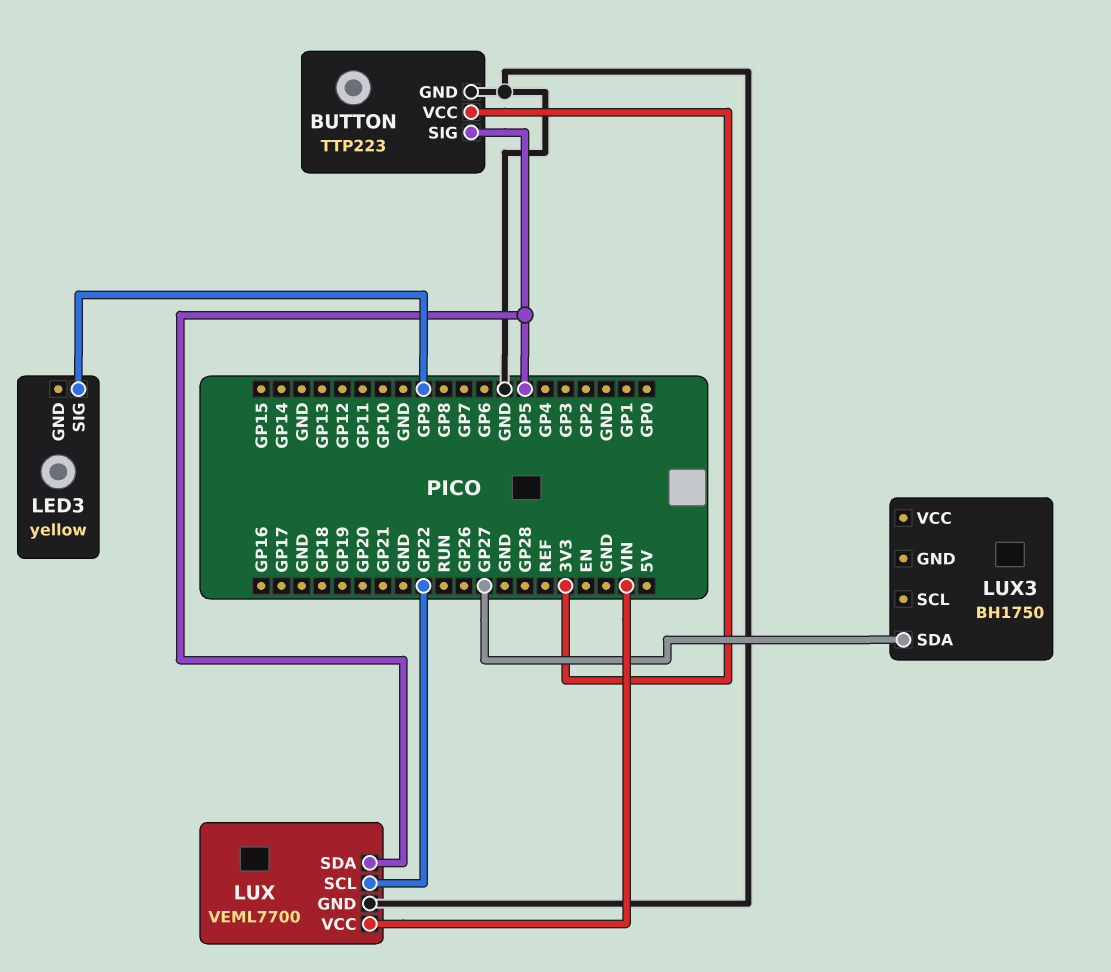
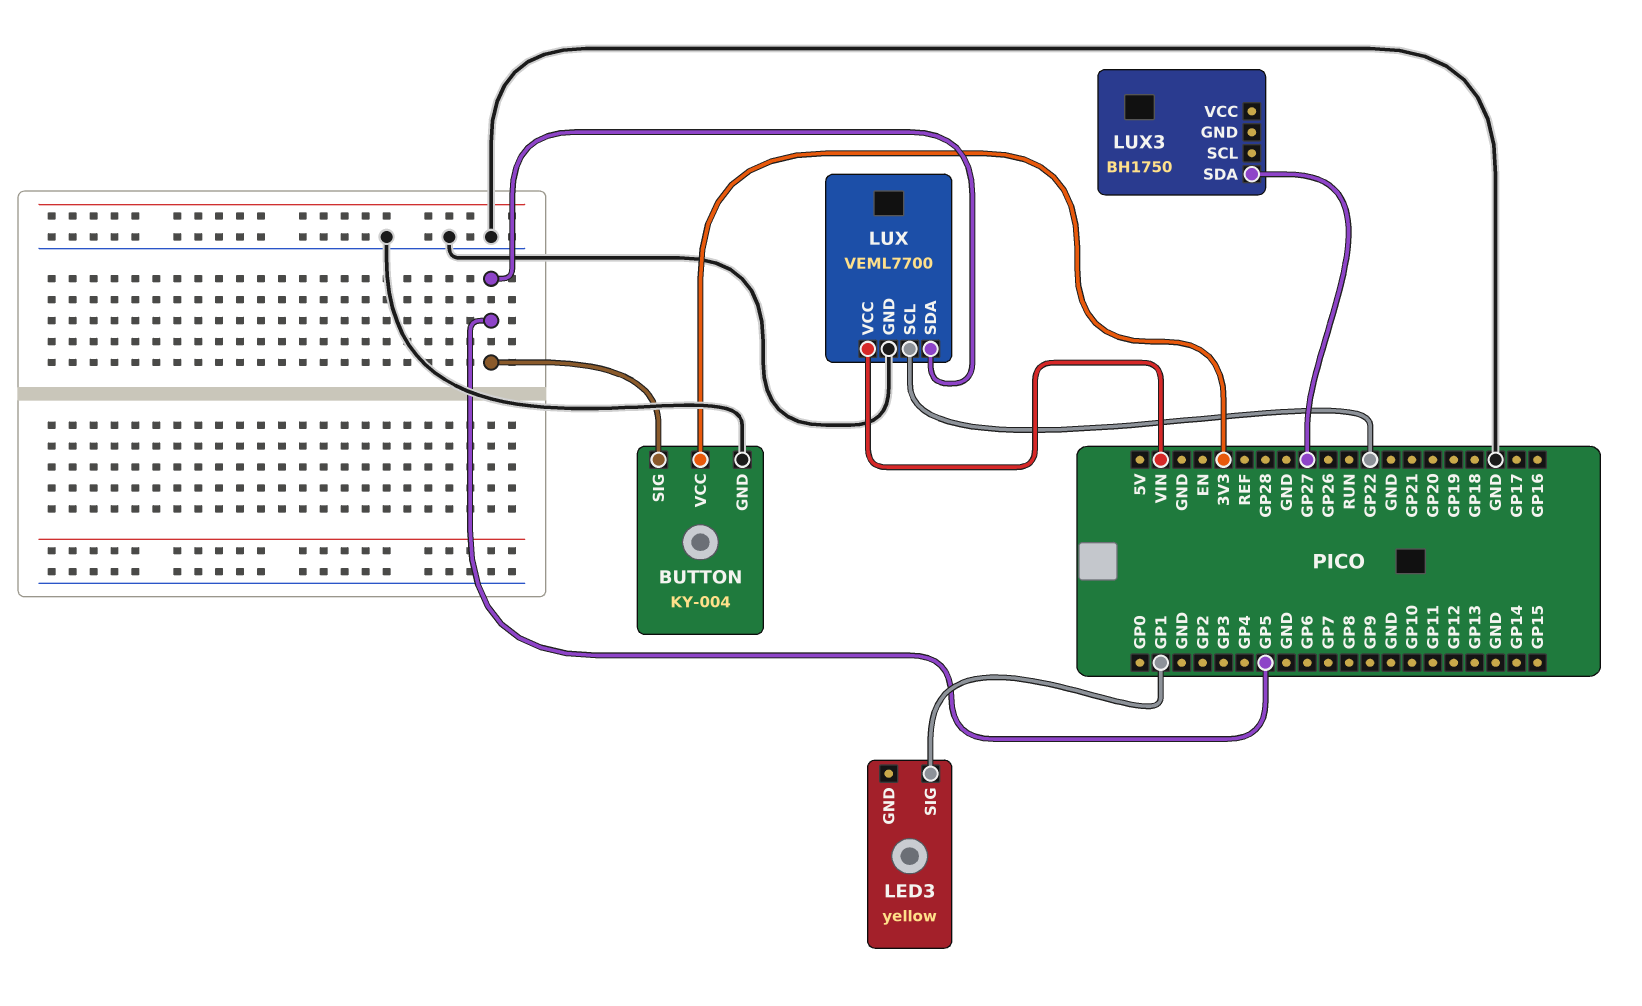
BUTTON: TTP223 -> KY-004
LED3 pin SIG: GP9 -> GP1

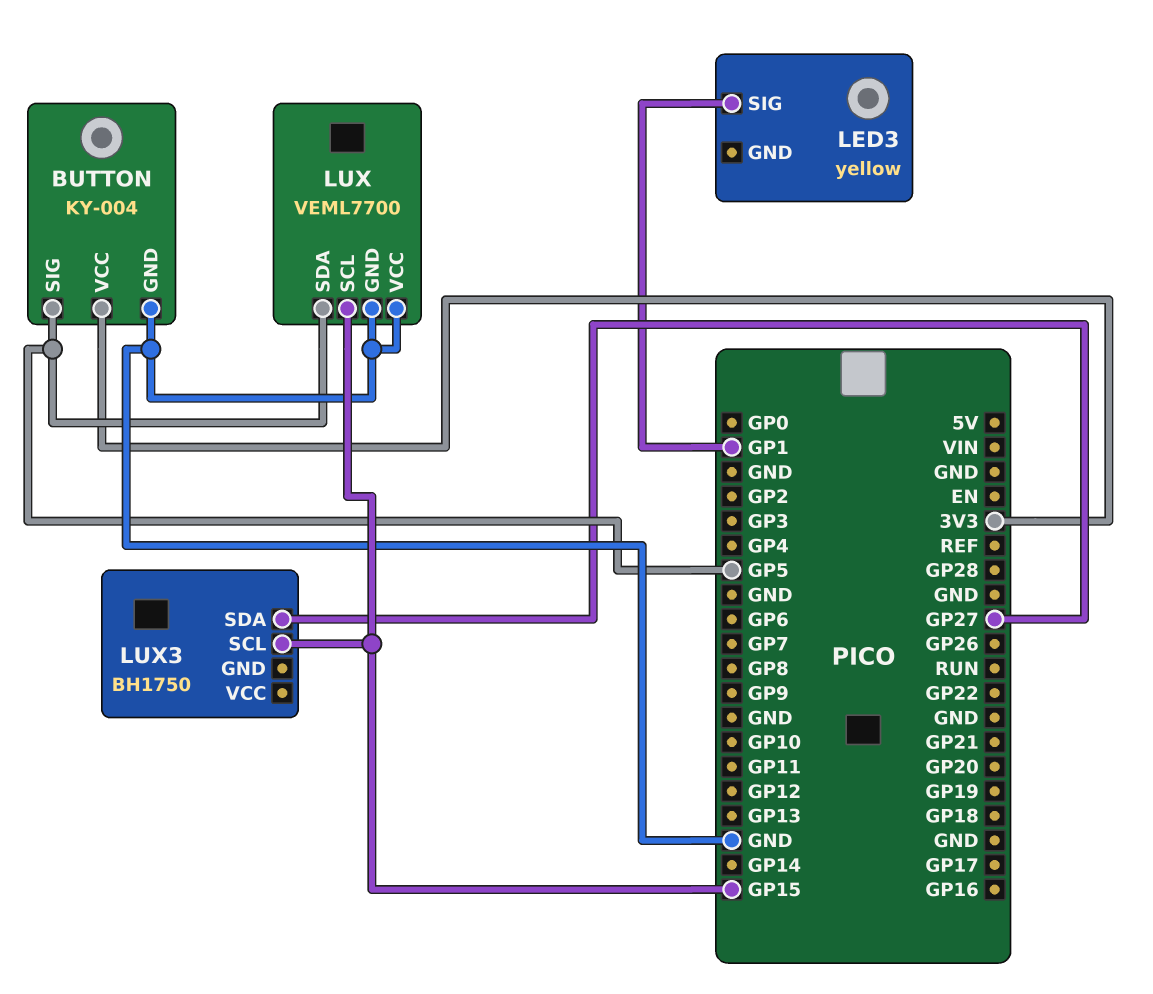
LUX pin SCL: GP22 -> GP15
LUX pin VCC: VIN -> GND
LUX3 pin SCL: none -> GP15

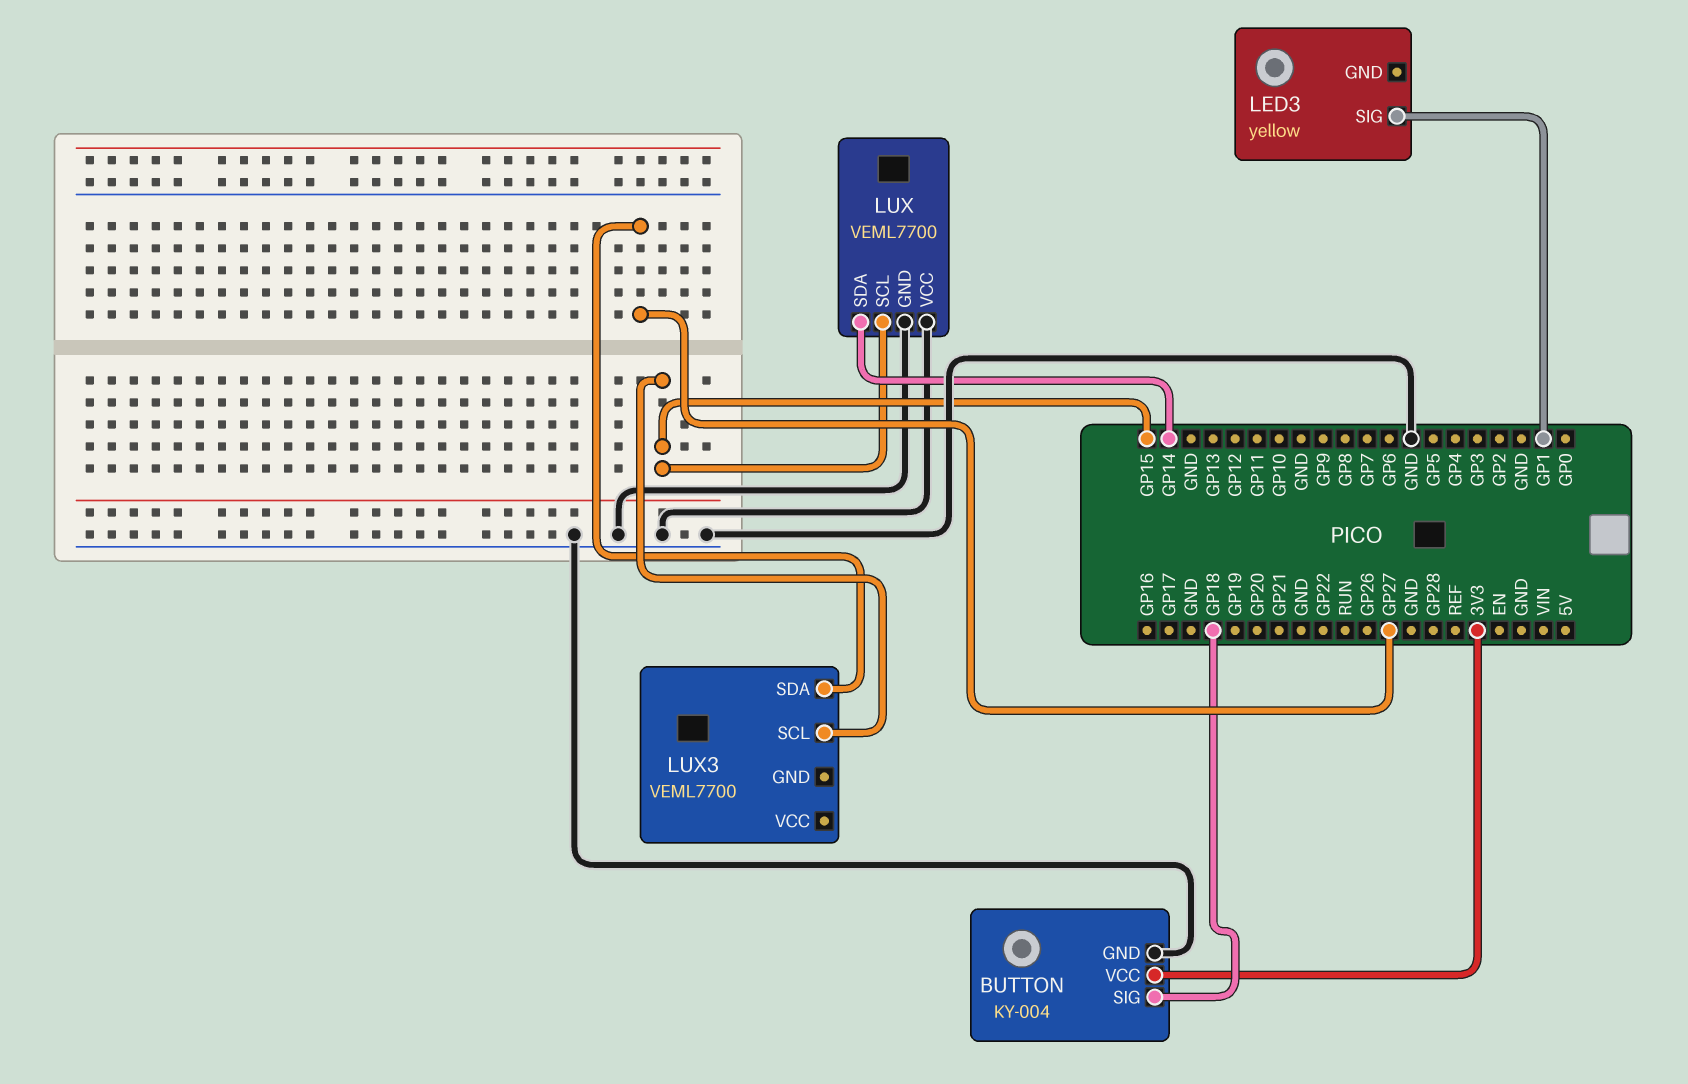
BUTTON pin SIG: GP5 -> GP18
LUX pin SDA: GP5 -> GP14
LUX3: BH1750 -> VEML7700

